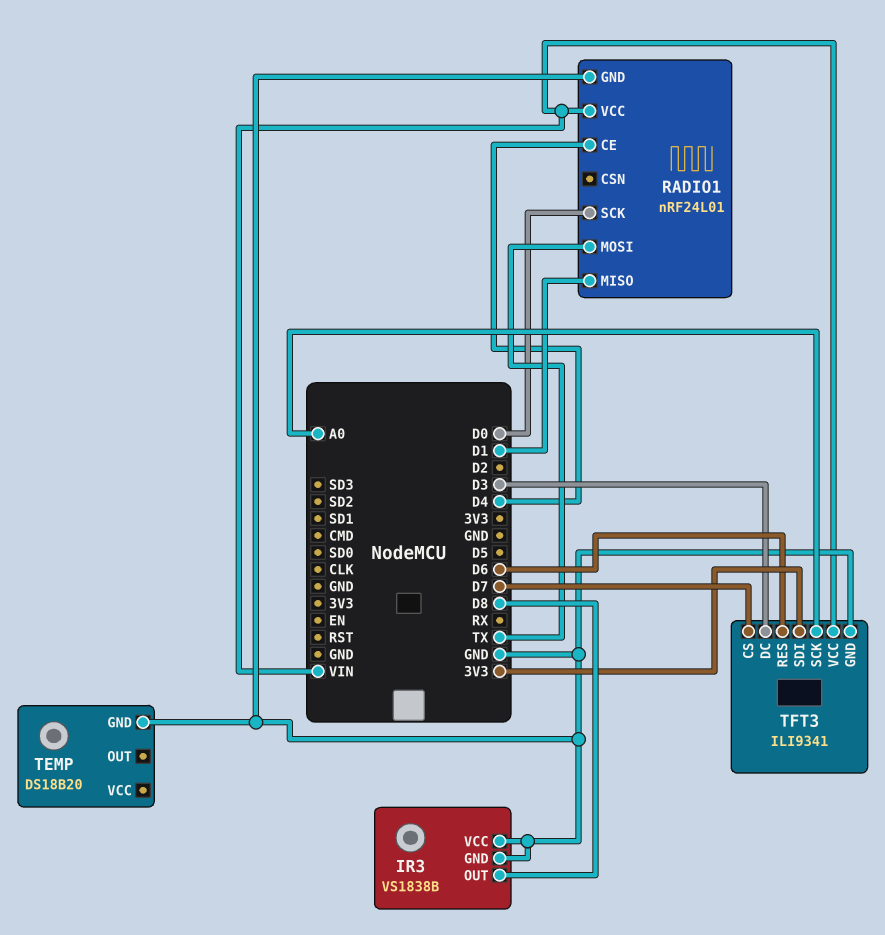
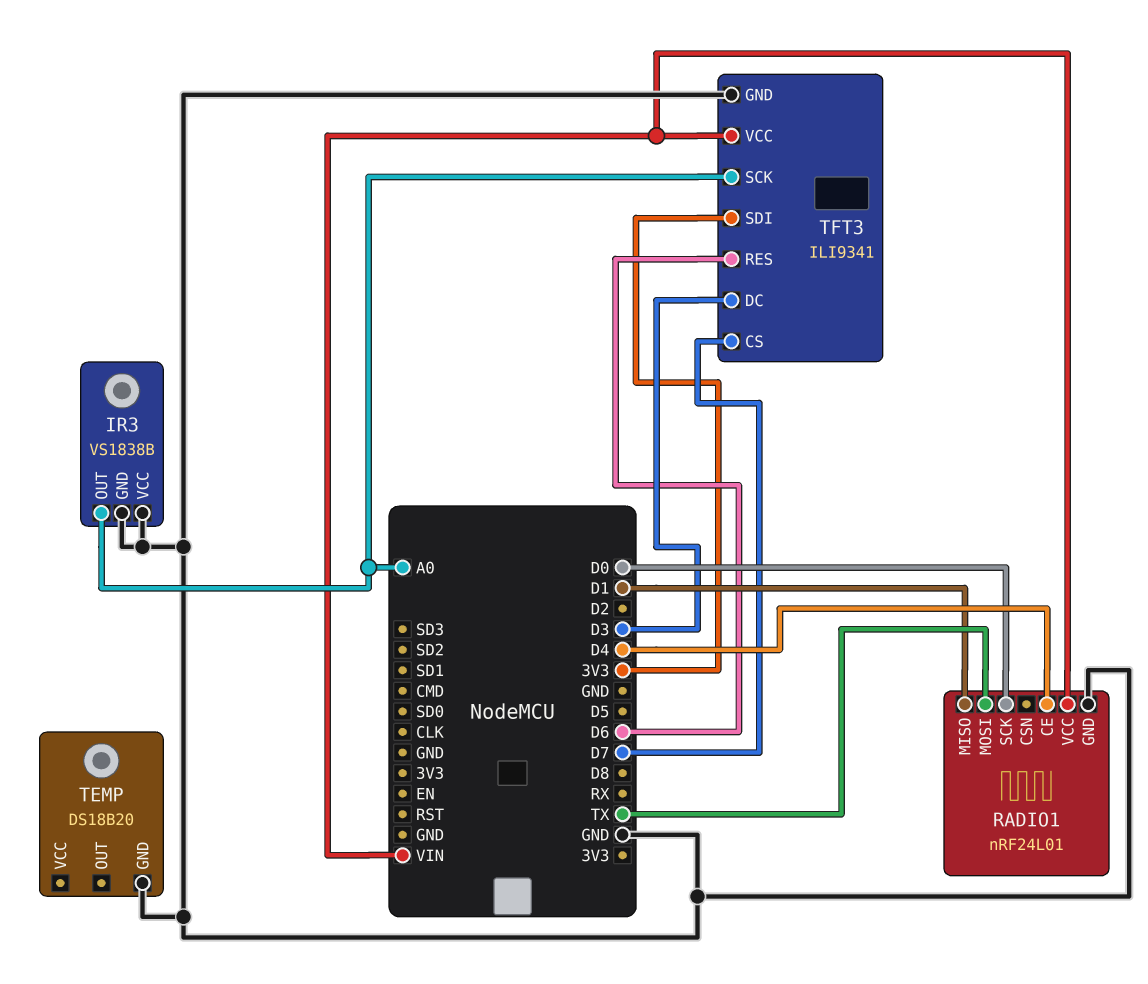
IR3 pin OUT: D8 -> A0

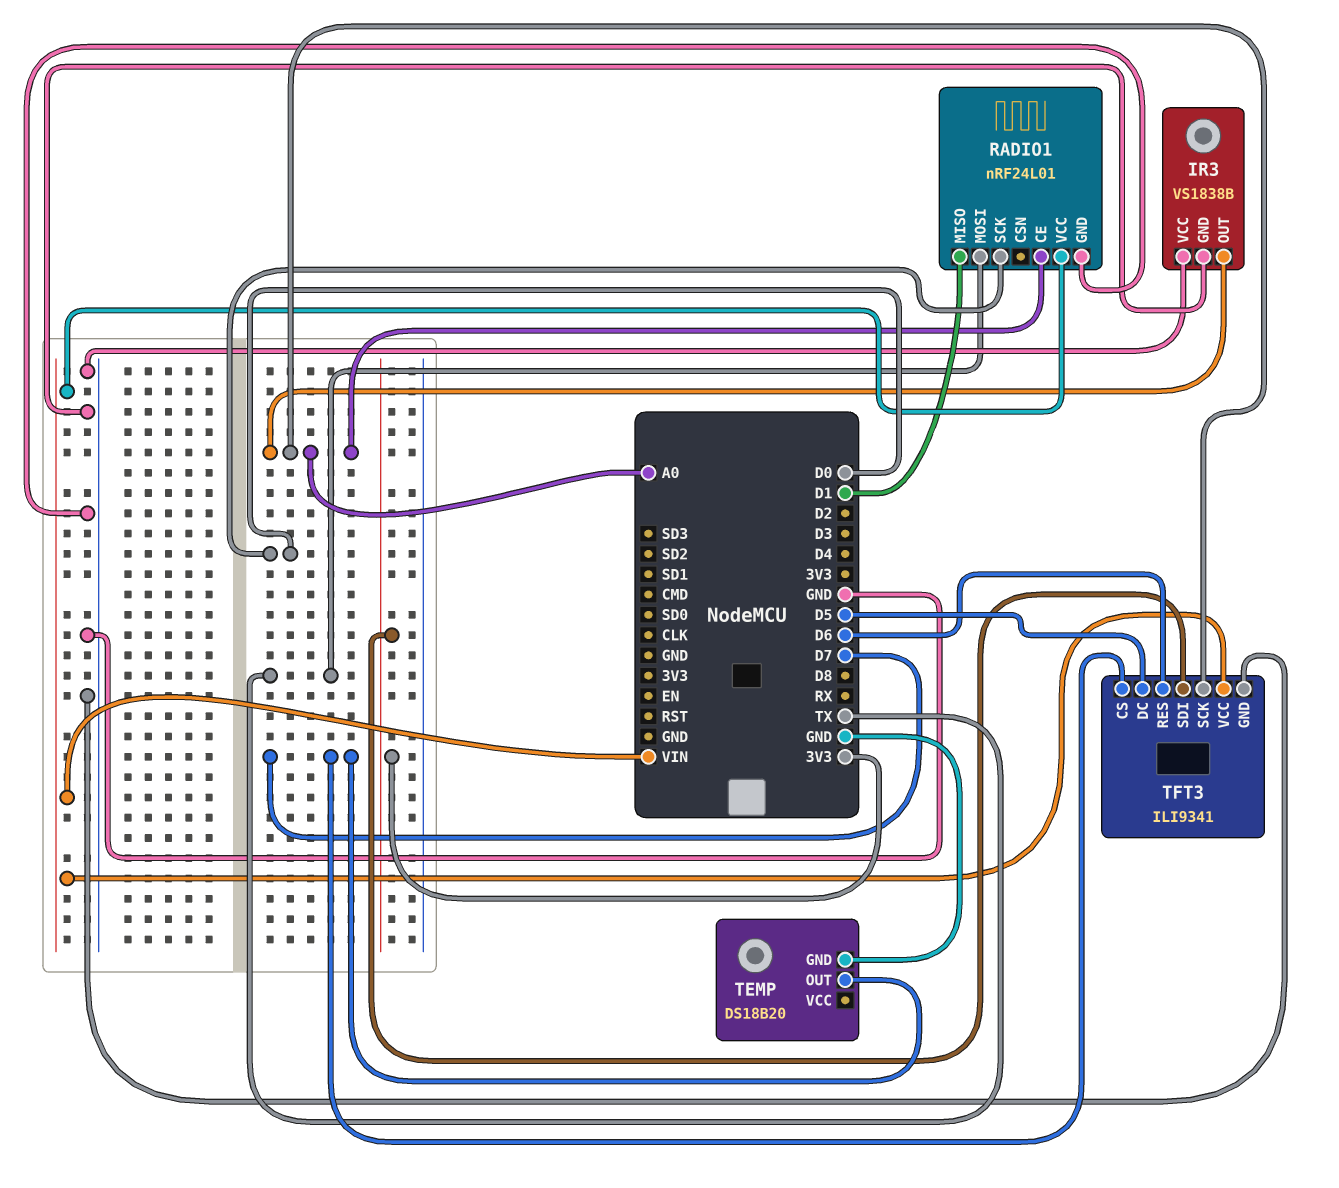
RADIO1 pin CE: D4 -> A0
TEMP pin OUT: none -> D7
TFT3 pin DC: D3 -> D5

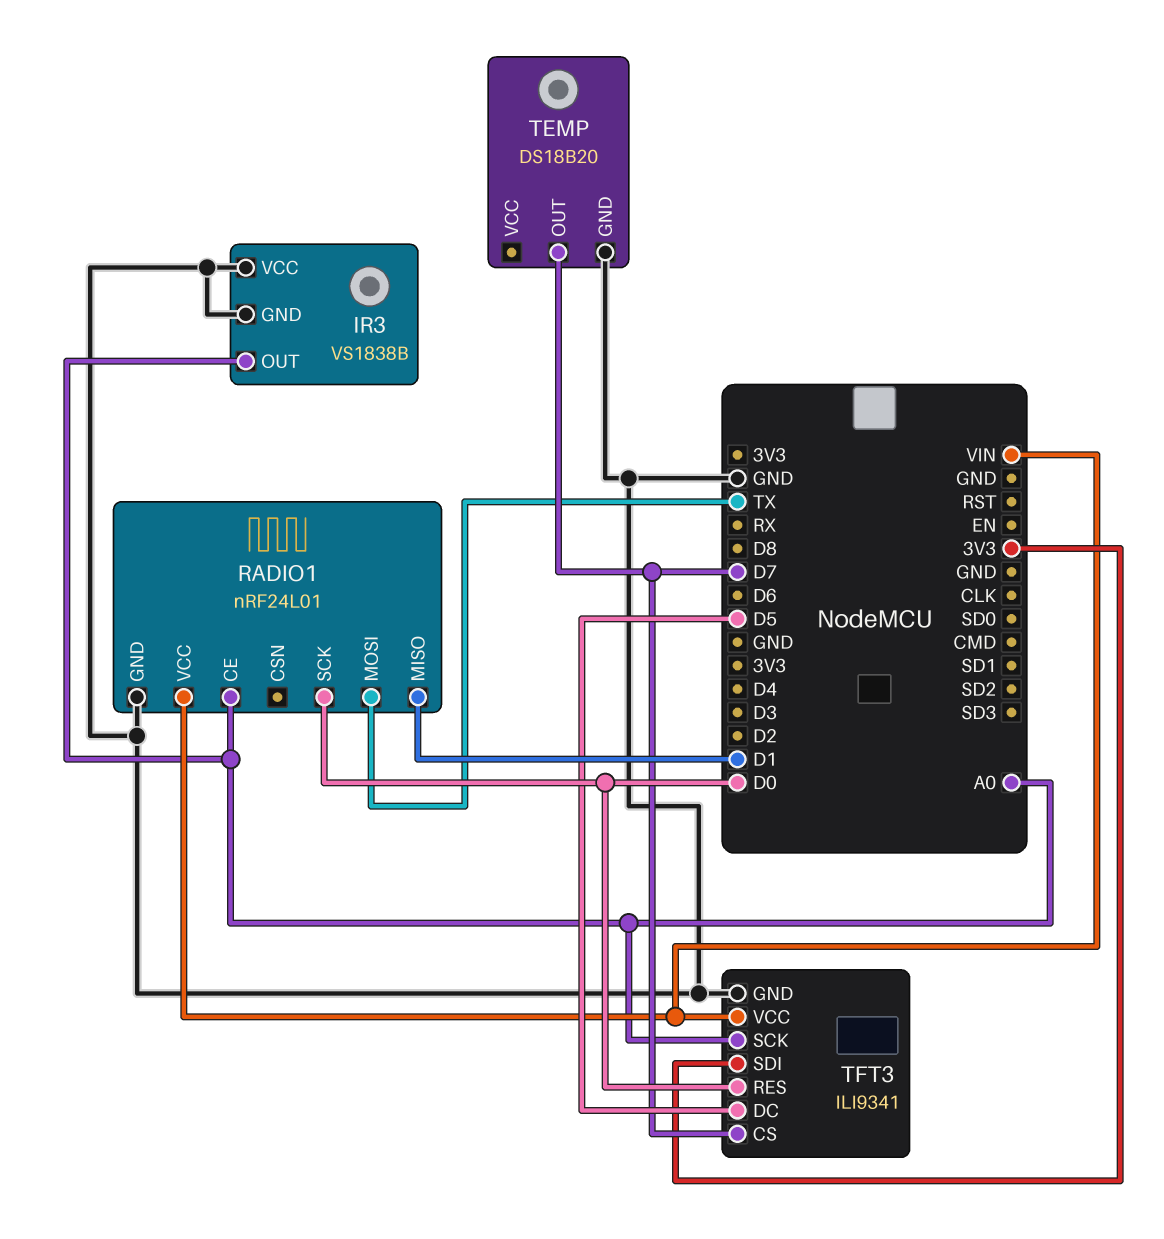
TFT3 pin RES: D6 -> D0

